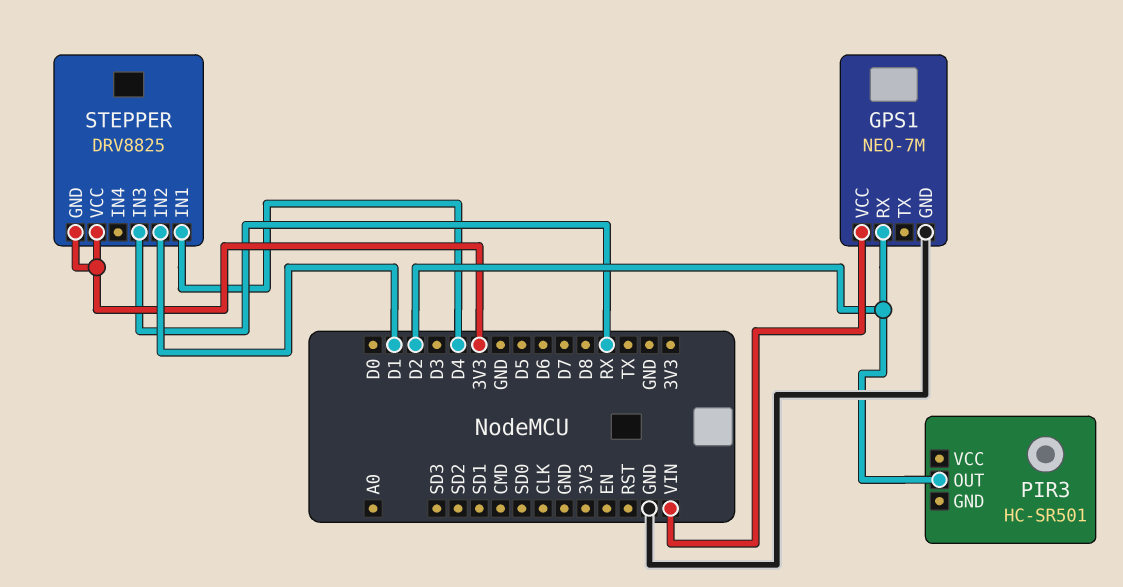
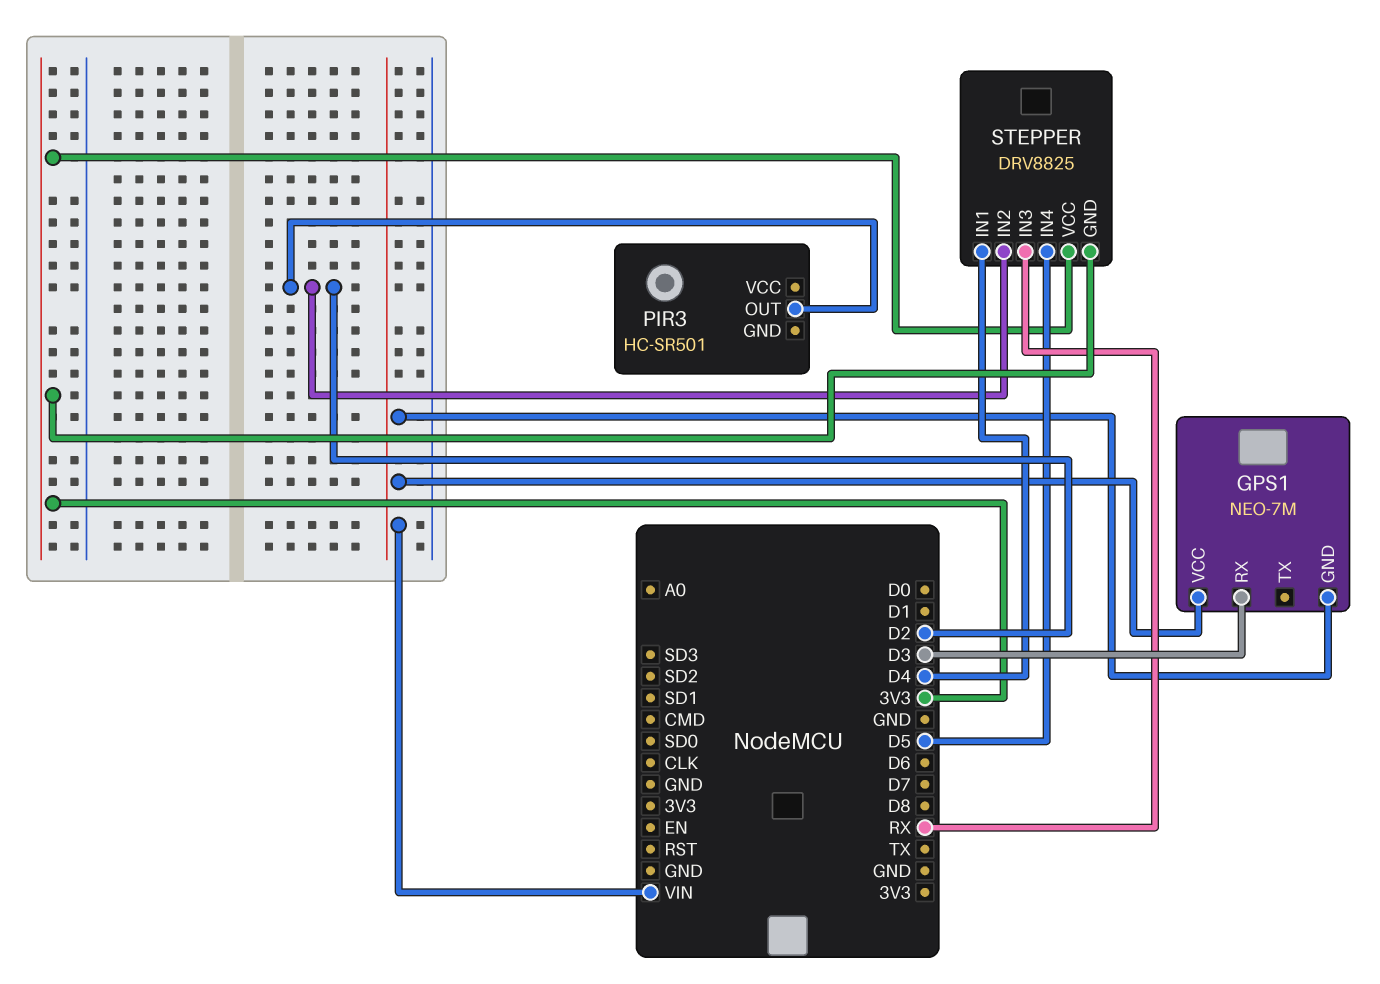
GPS1 pin GND: GND -> VIN
GPS1 pin RX: D2 -> D3
STEPPER pin IN2: D1 -> D2
STEPPER pin IN4: none -> D5

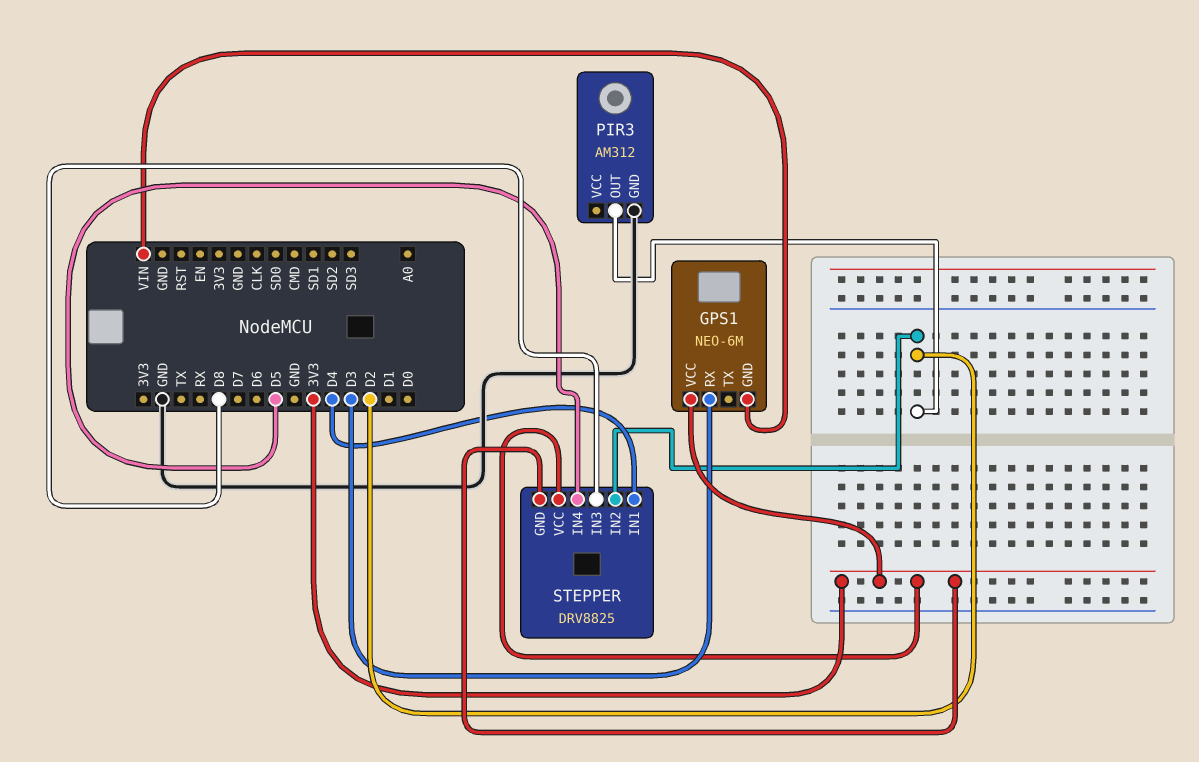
GPS1: NEO-7M -> NEO-6M
GPS1 pin VCC: VIN -> 3V3
PIR3: HC-SR501 -> AM312
PIR3 pin GND: none -> GND
STEPPER pin IN3: RX -> D8

